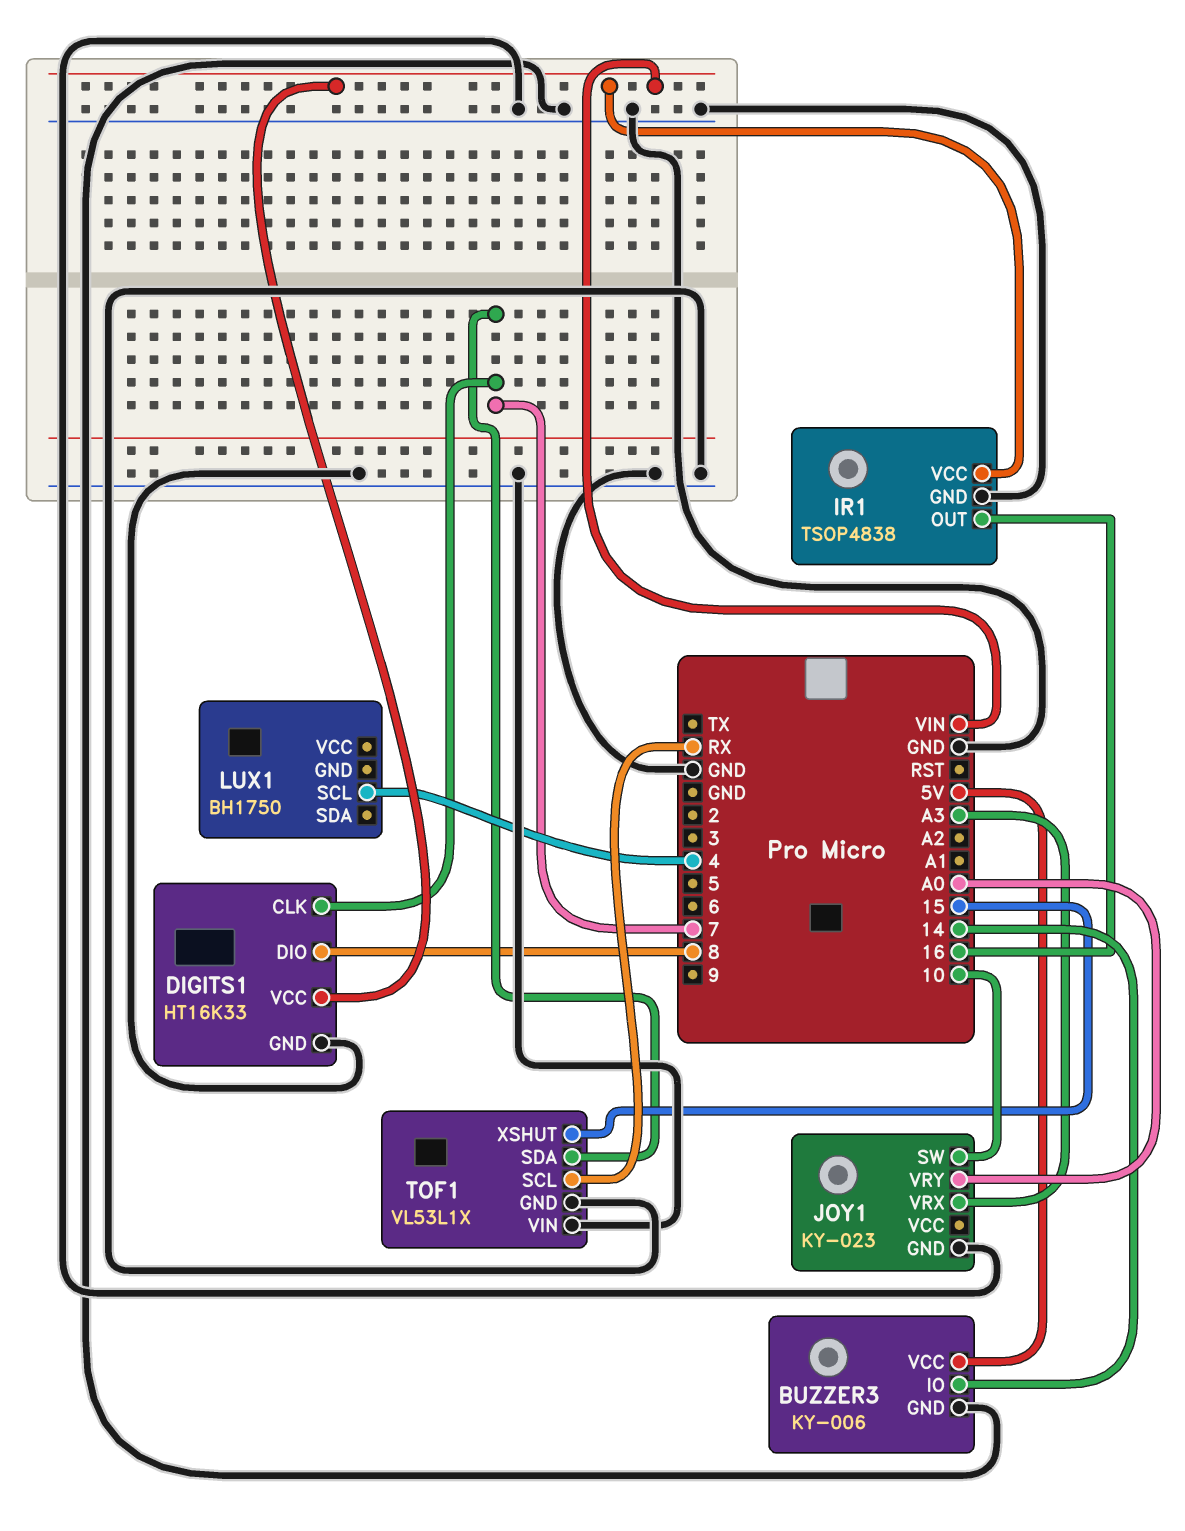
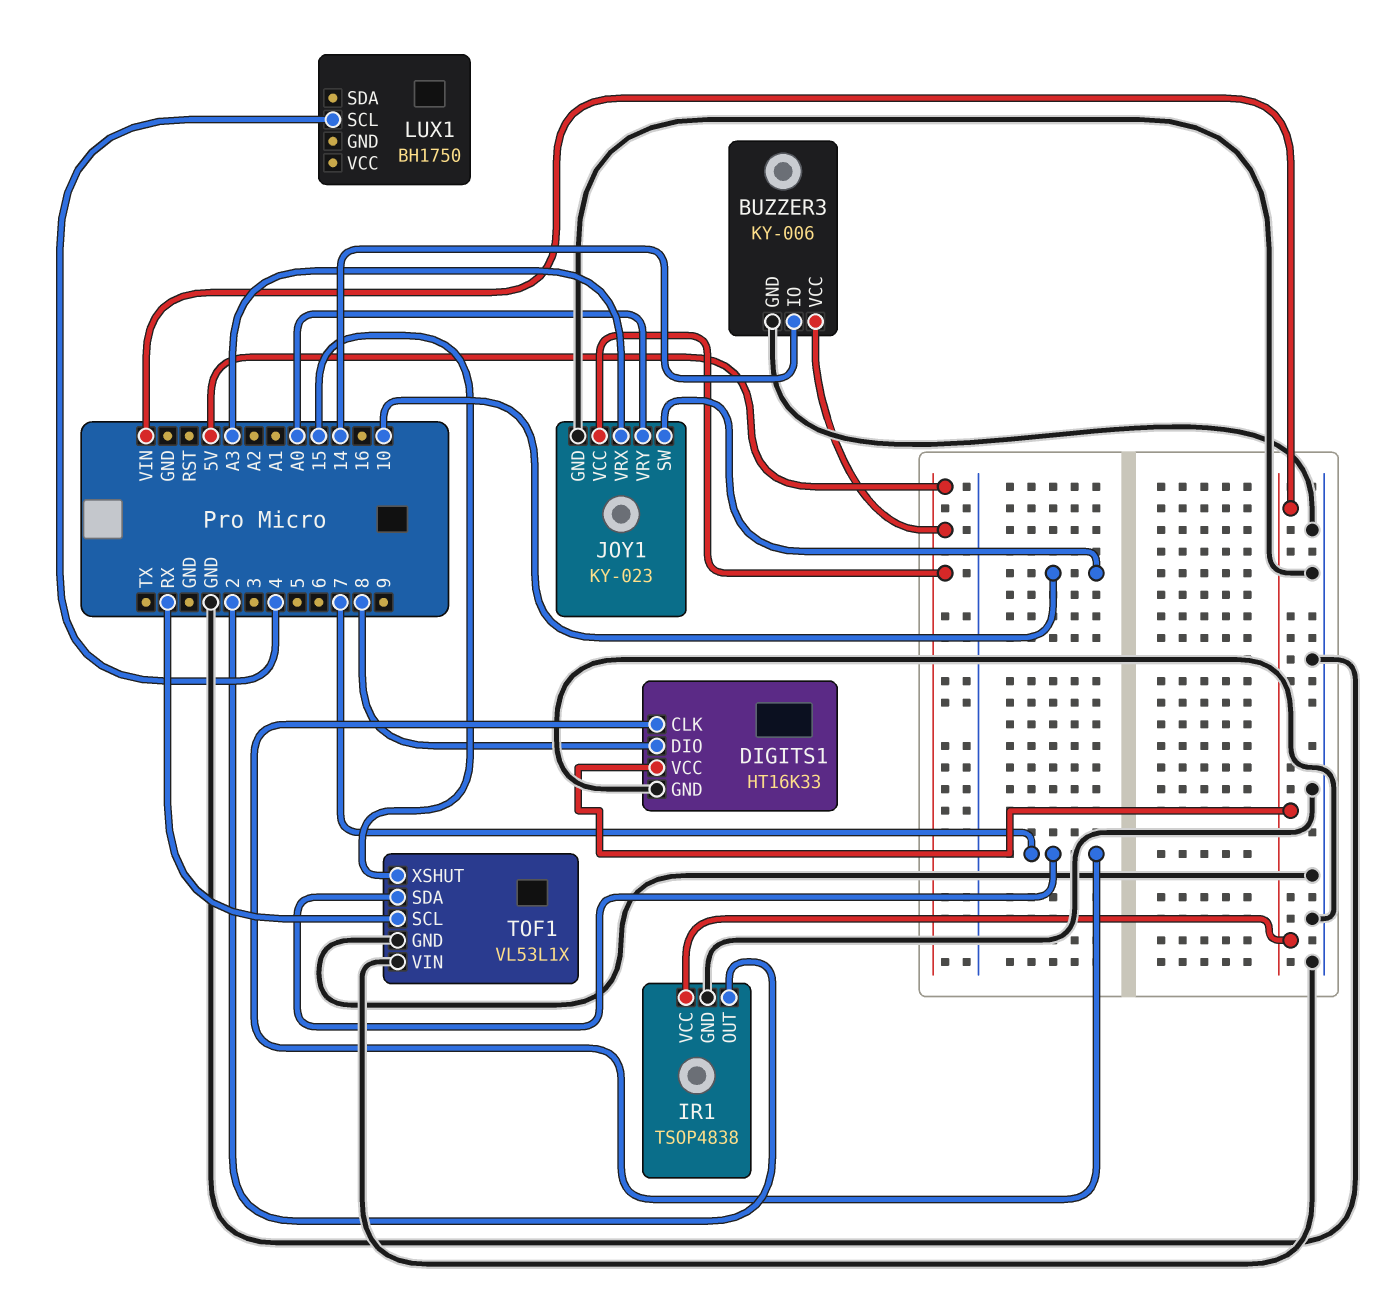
IR1 pin OUT: 16 -> 2
JOY1 pin VCC: none -> 5V

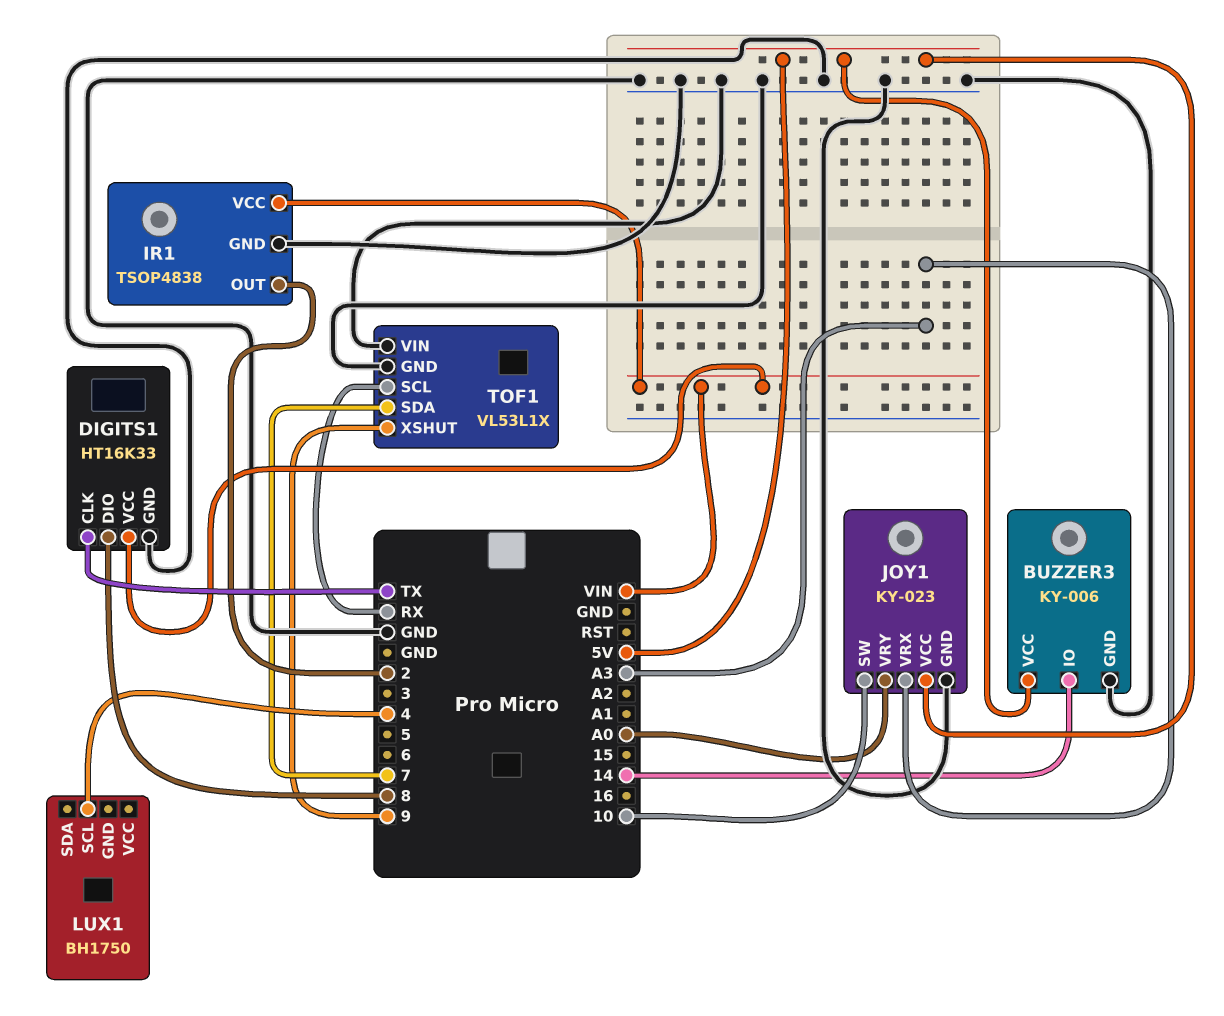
DIGITS1 pin CLK: 7 -> TX
TOF1 pin XSHUT: 15 -> 9

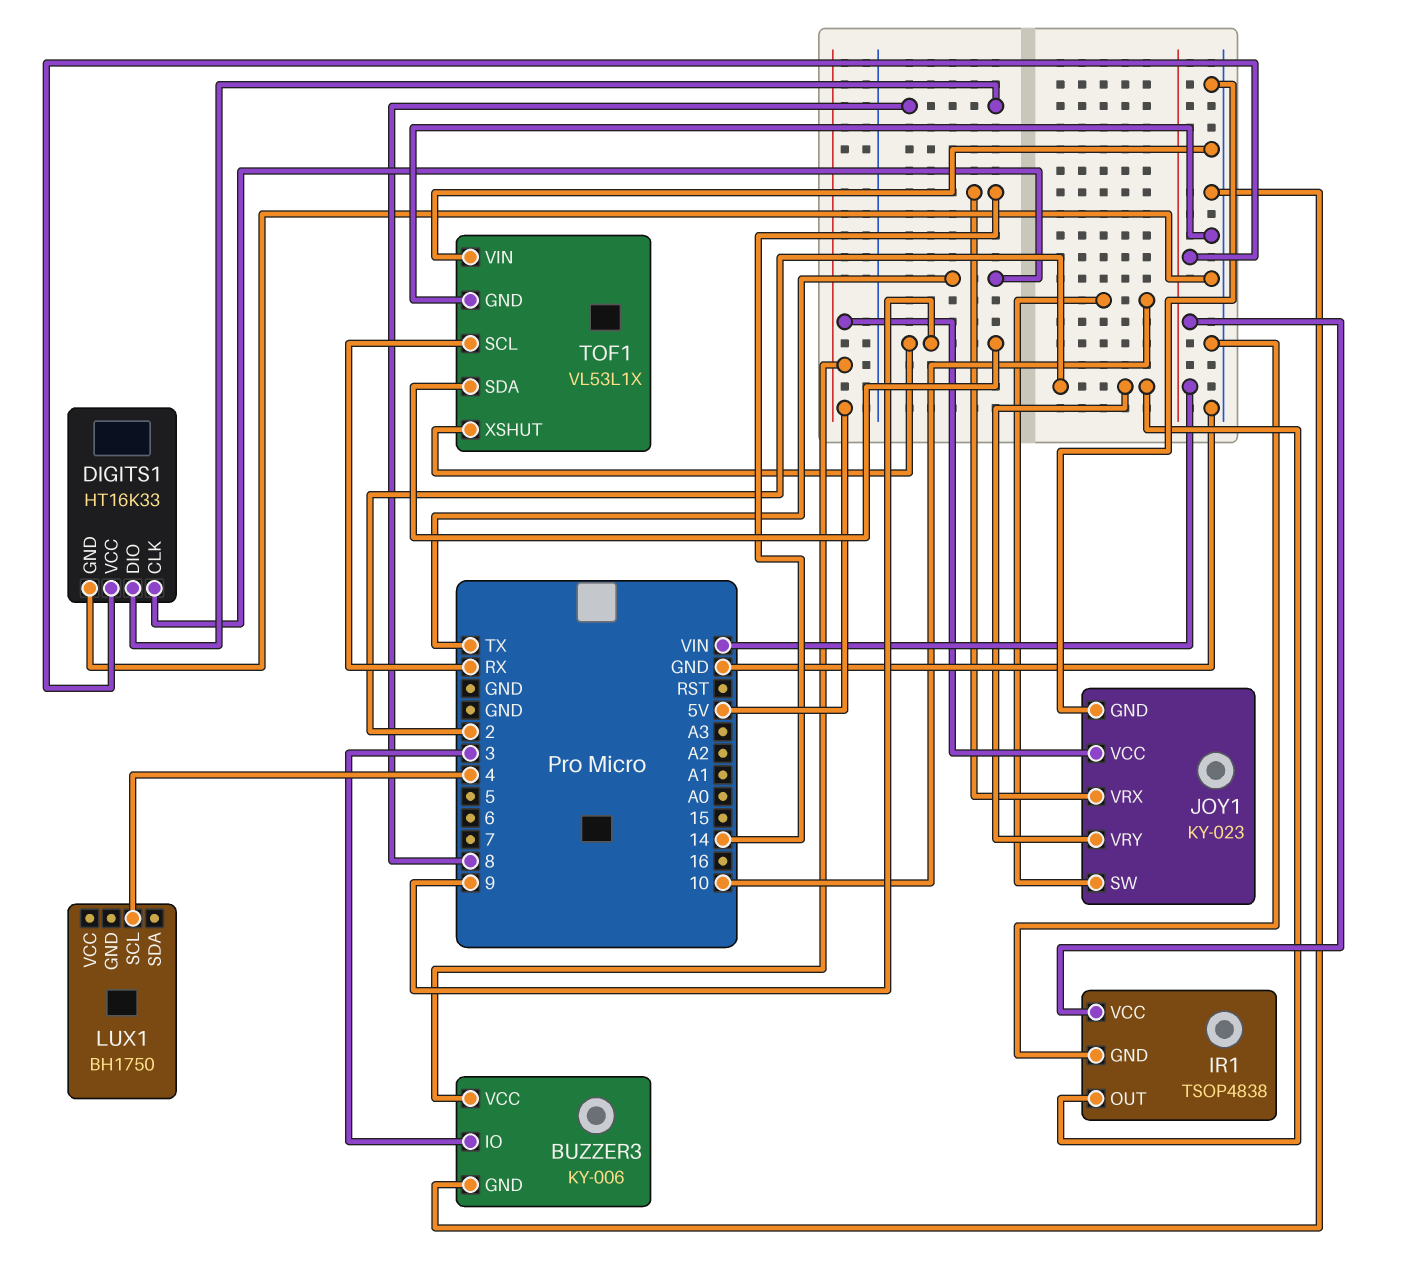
BUZZER3 pin IO: 14 -> 3
JOY1 pin VRX: A3 -> 14
JOY1 pin VRY: A0 -> 2
TOF1 pin SDA: 7 -> 9

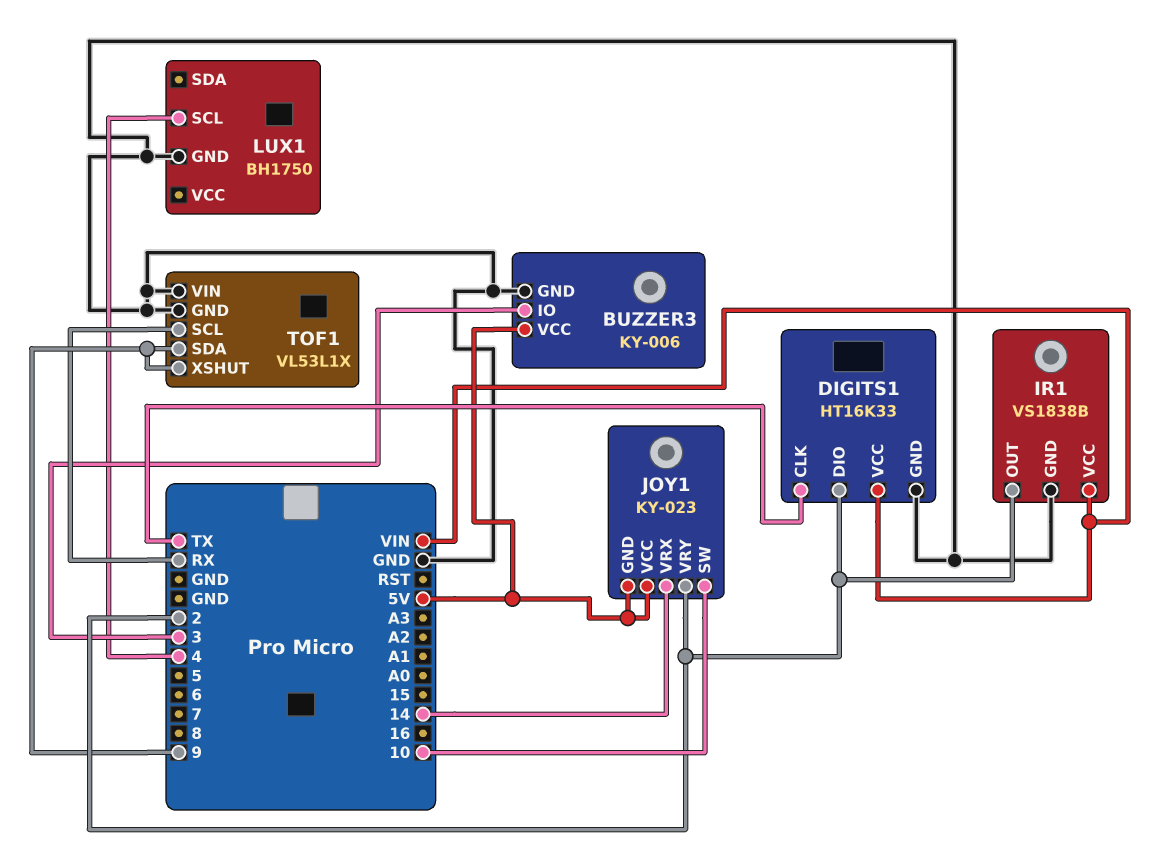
DIGITS1 pin DIO: 8 -> 2
IR1: TSOP4838 -> VS1838B
JOY1 pin GND: GND -> 5V
LUX1 pin GND: none -> GND

